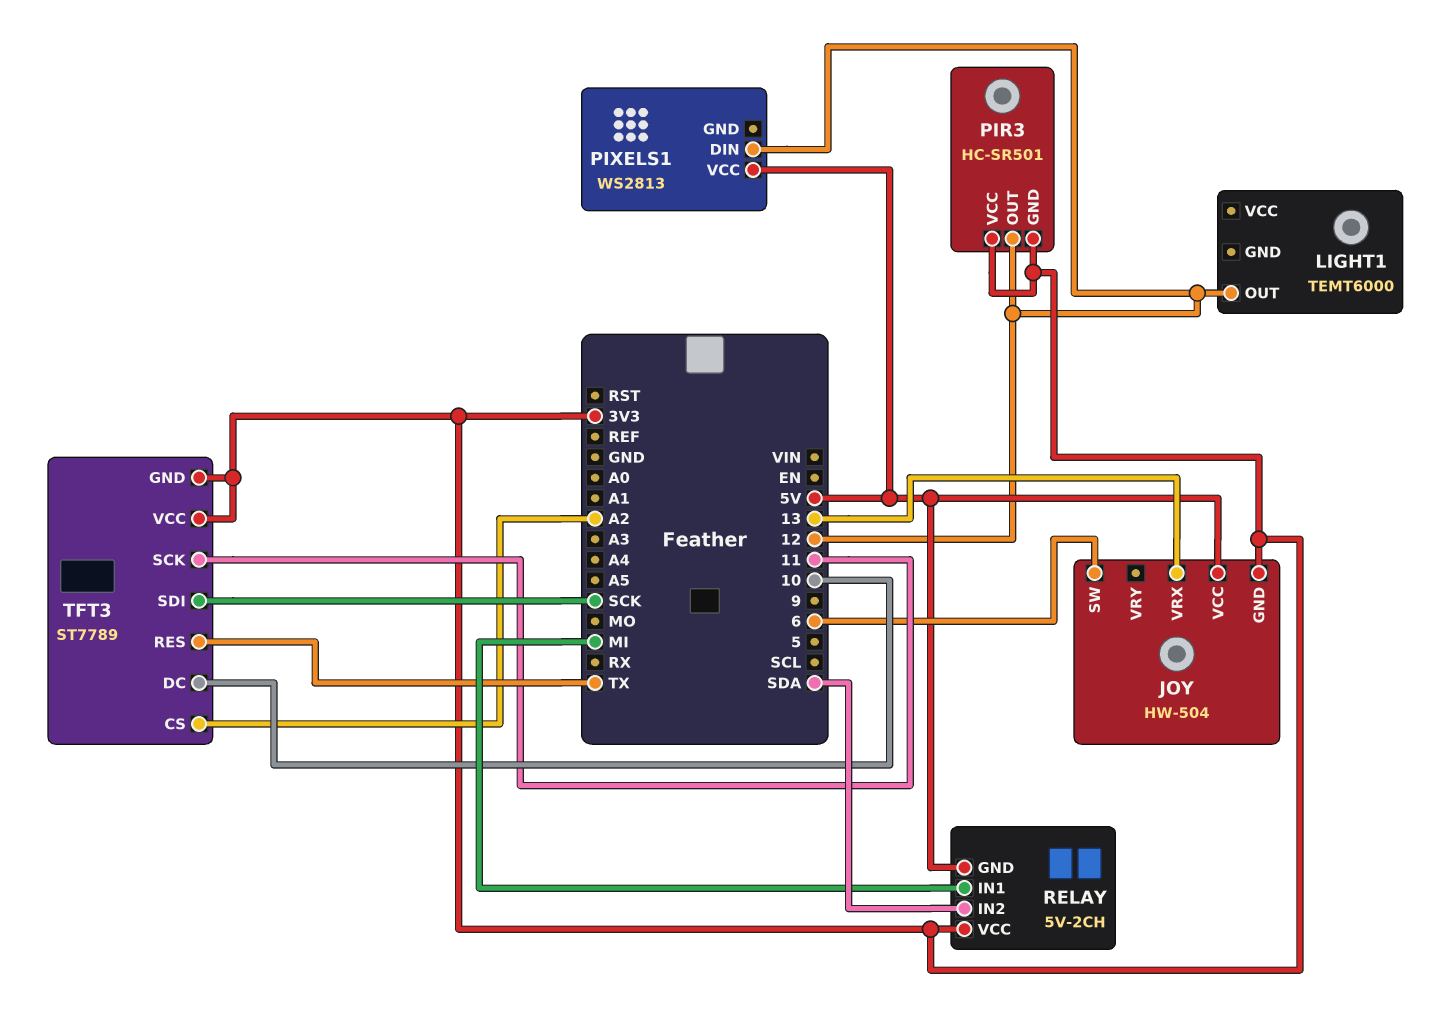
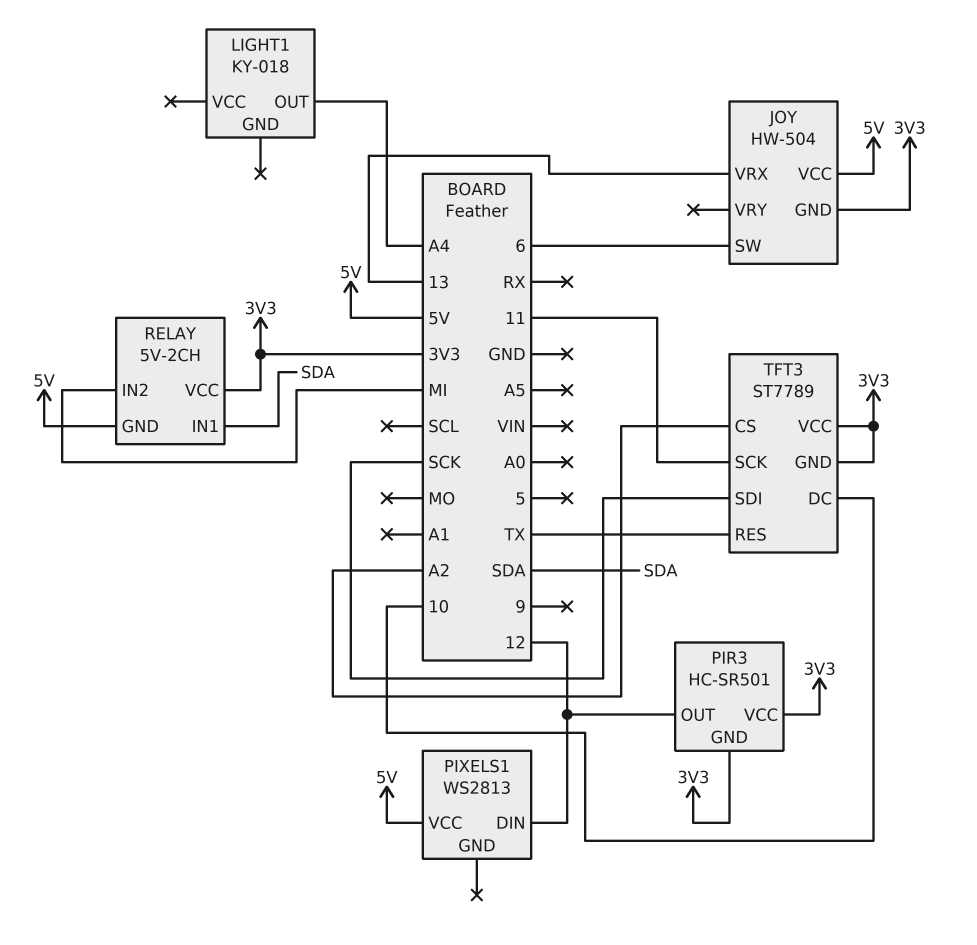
LIGHT1: TEMT6000 -> KY-018
LIGHT1 pin OUT: 12 -> A4
RELAY pin IN1: MI -> SDA
RELAY pin IN2: SDA -> MI

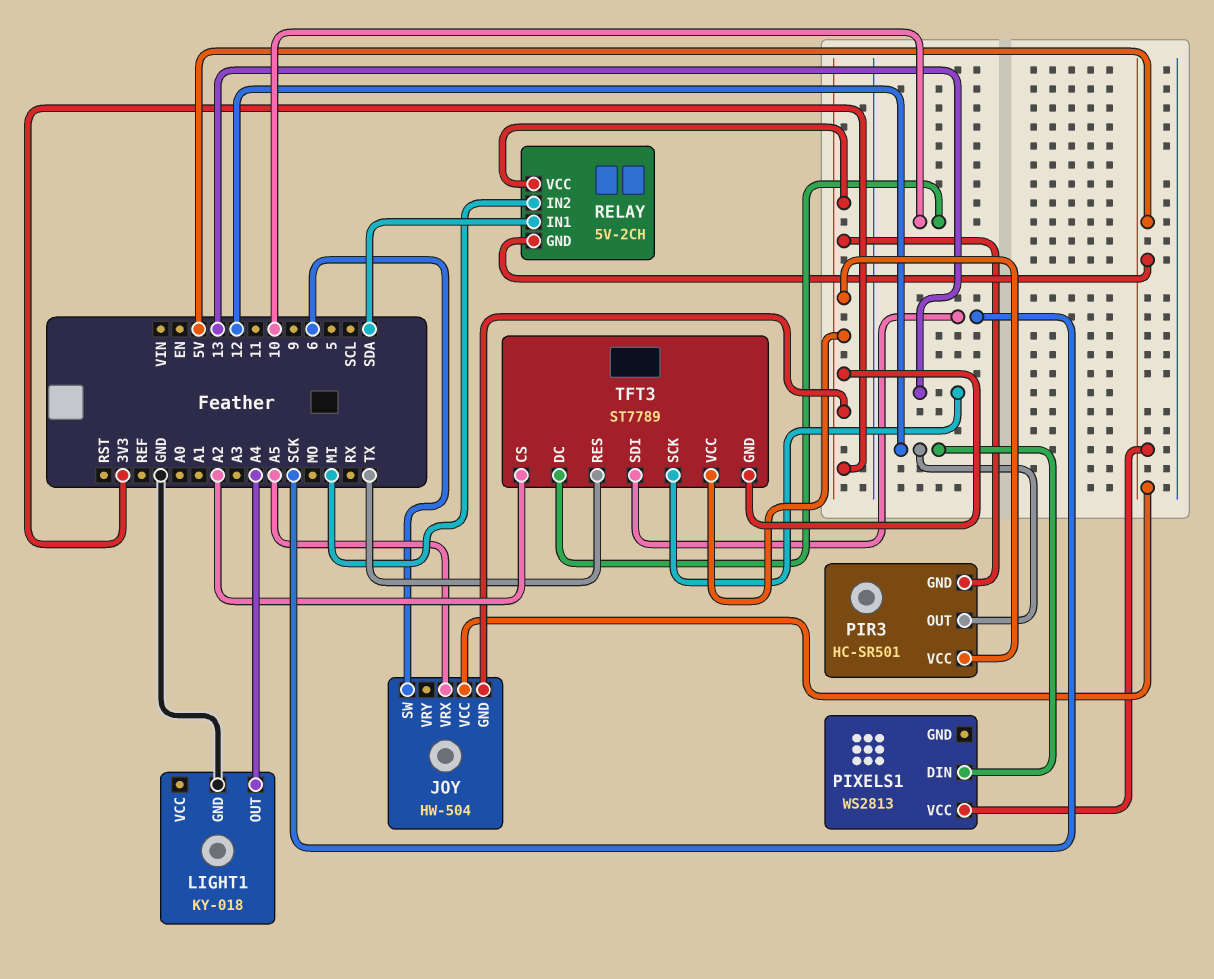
JOY pin VRX: 13 -> A5
LIGHT1 pin GND: none -> GND
TFT3 pin SCK: 11 -> 13

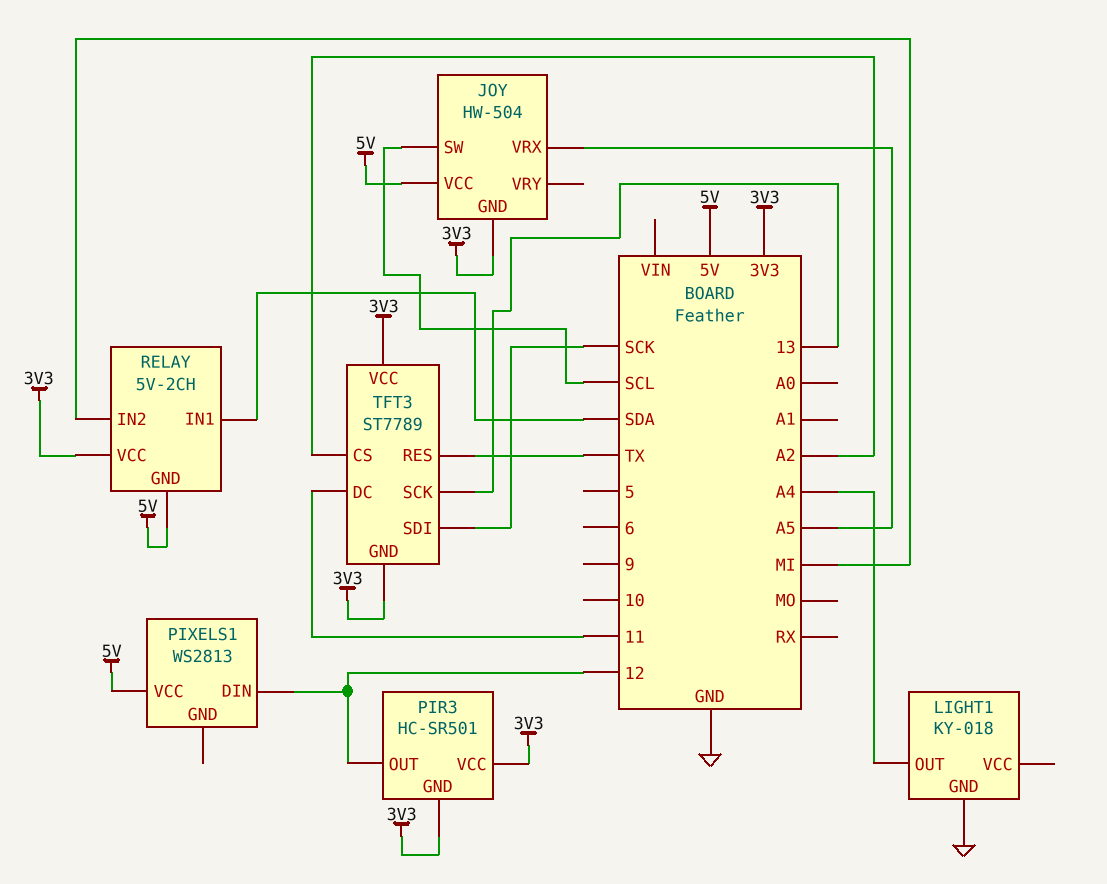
JOY pin SW: 6 -> SCL
TFT3 pin DC: 10 -> 11

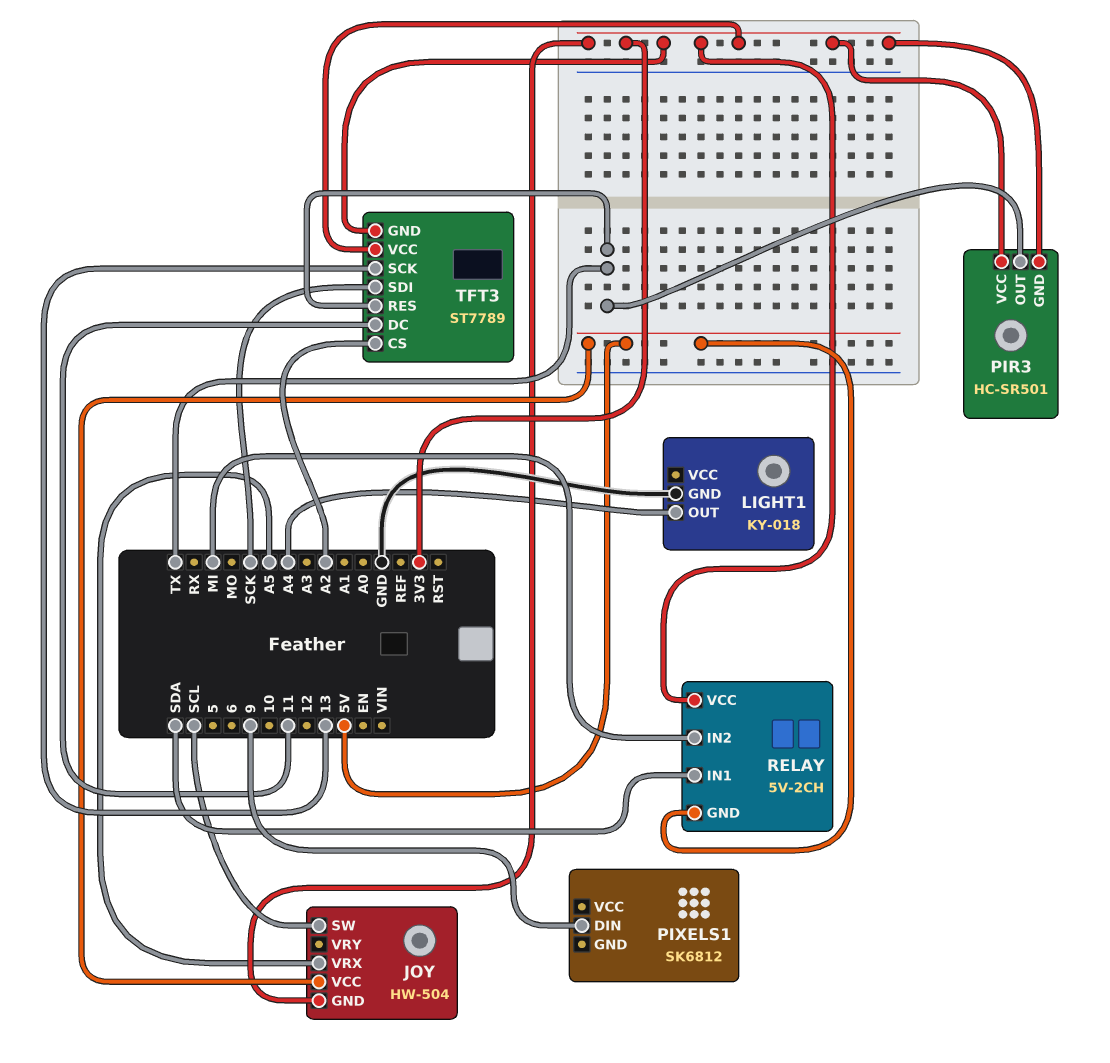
PIR3 pin OUT: 12 -> TX
PIXELS1: WS2813 -> SK6812
PIXELS1 pin DIN: 12 -> 9
PIXELS1 pin VCC: 5V -> none

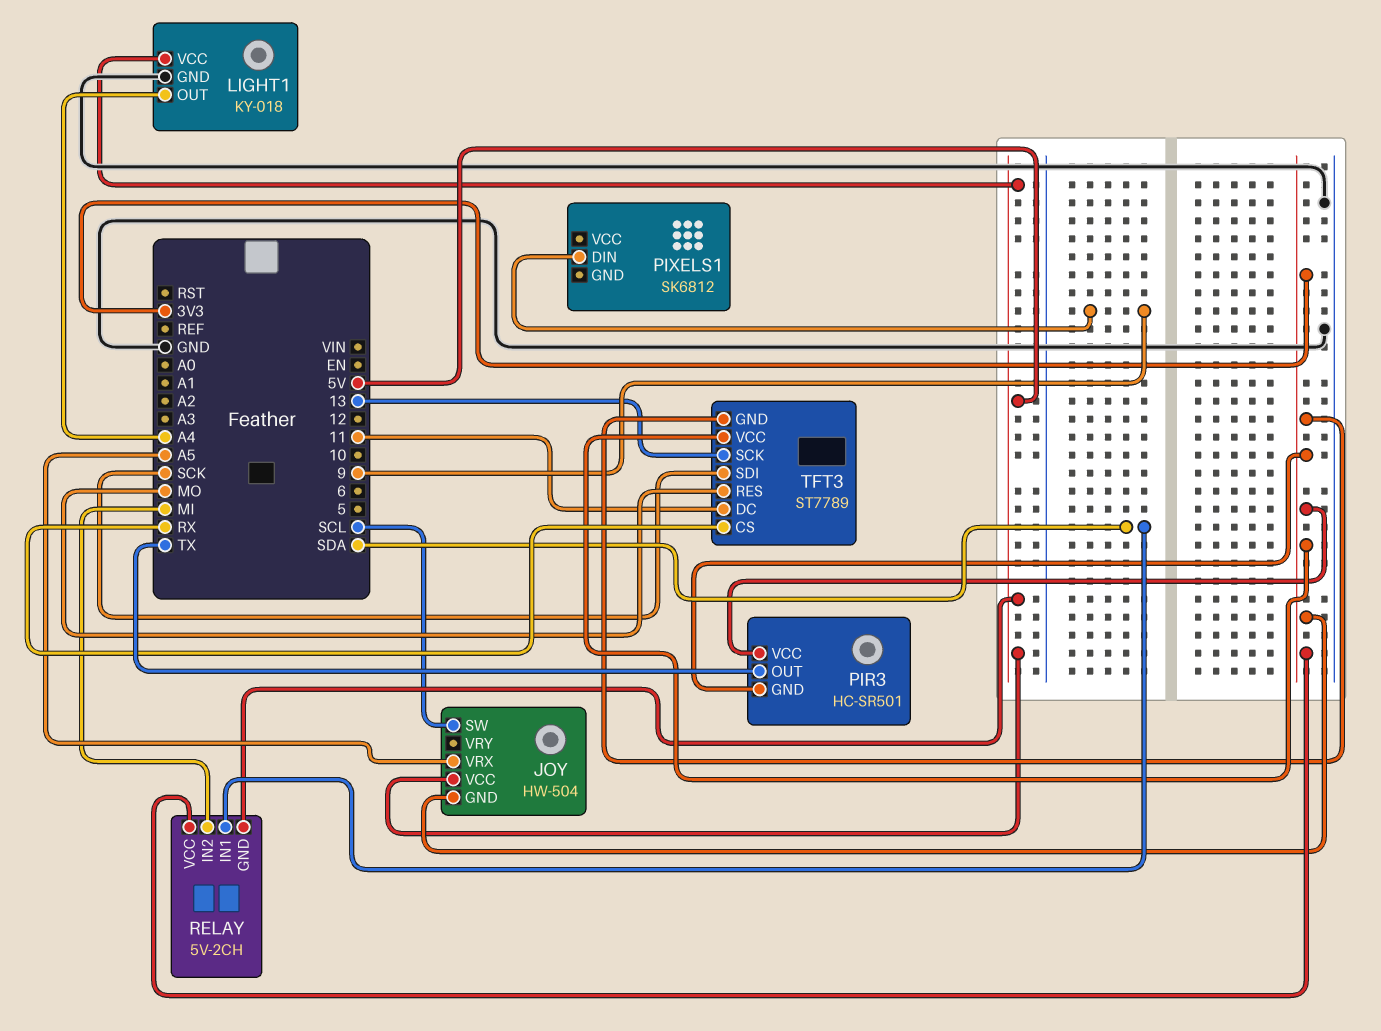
LIGHT1 pin VCC: none -> 5V
TFT3 pin CS: A2 -> RX
TFT3 pin RES: TX -> MO

